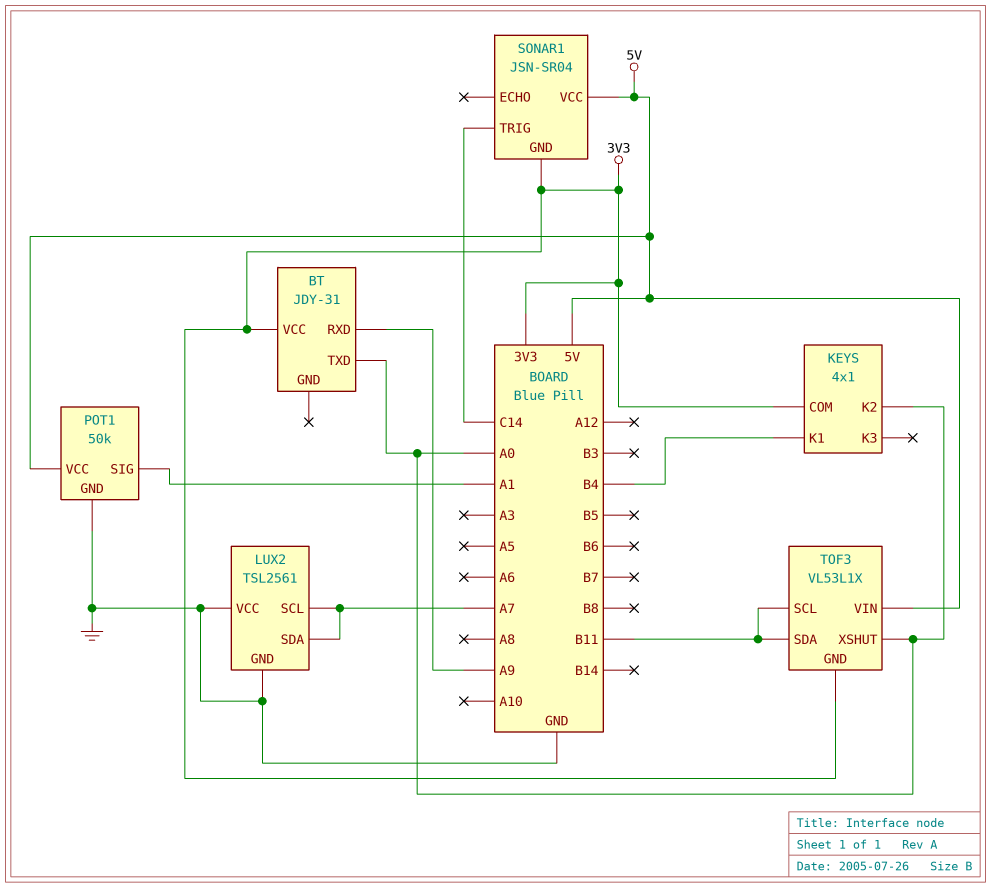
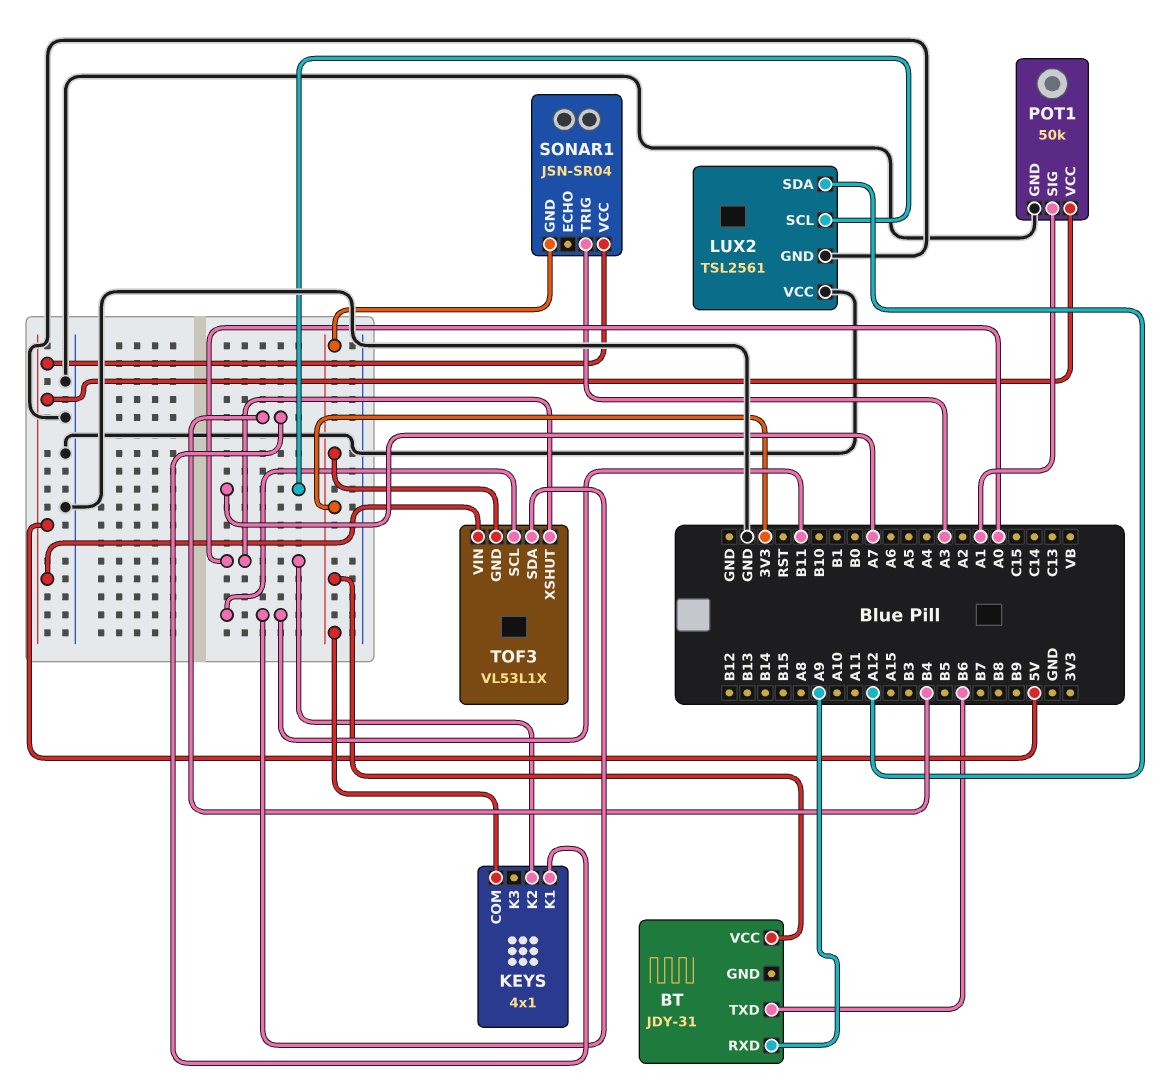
BT pin TXD: A0 -> B6
LUX2 pin SDA: A7 -> A12
SONAR1 pin TRIG: C14 -> A3

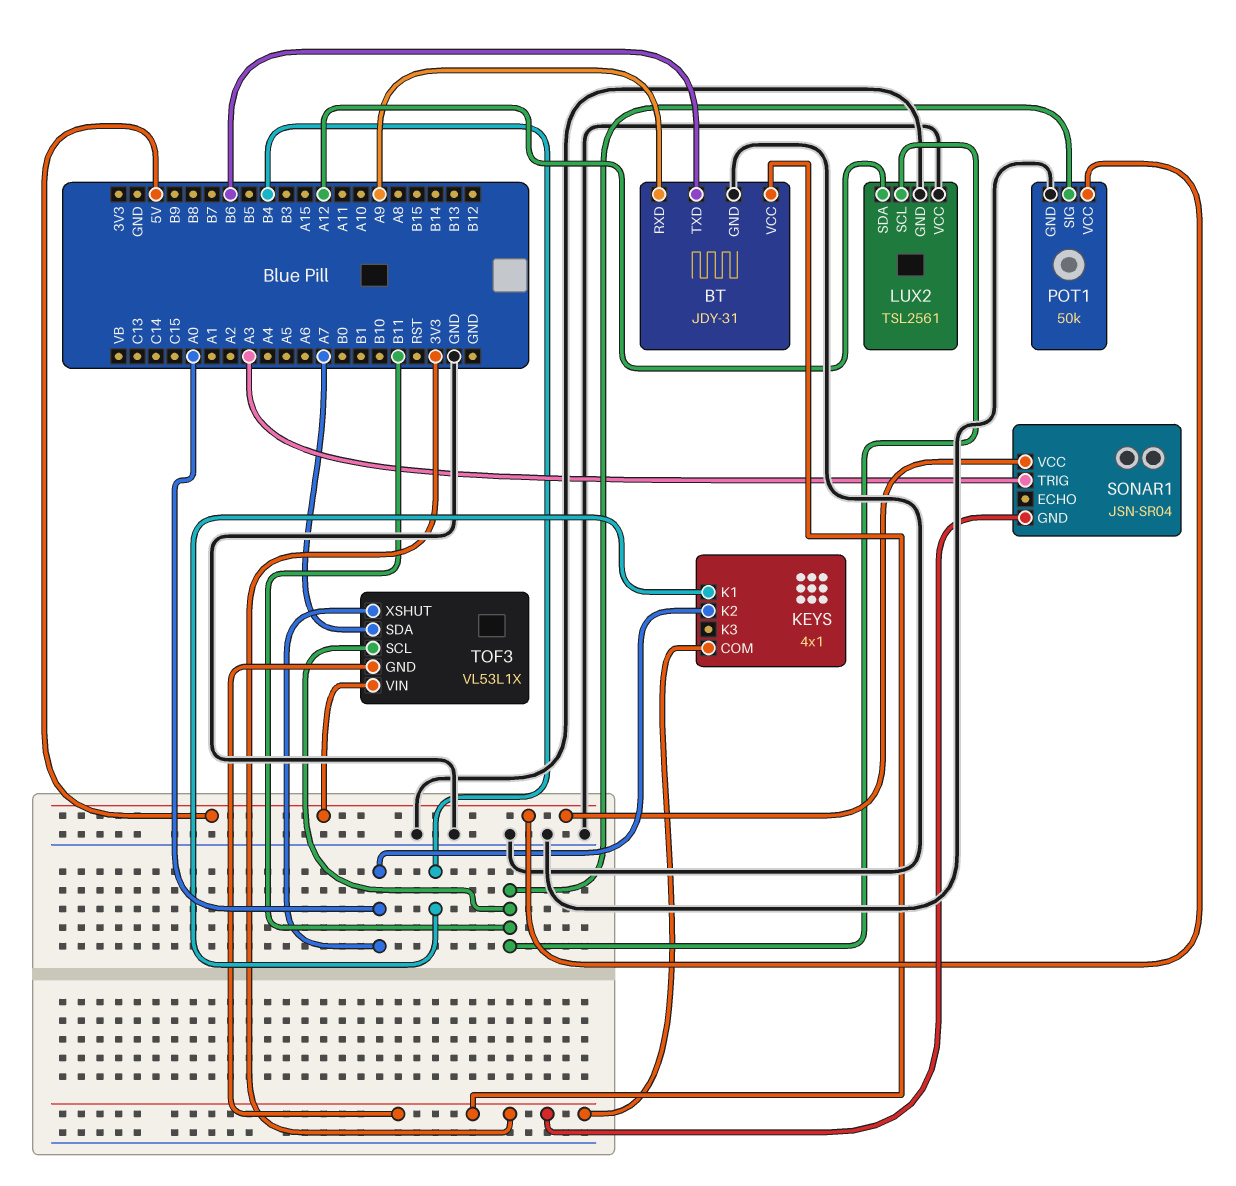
BT pin GND: none -> GND
LUX2 pin SCL: A7 -> B11
POT1 pin SIG: A1 -> B11
TOF3 pin SDA: B11 -> A7

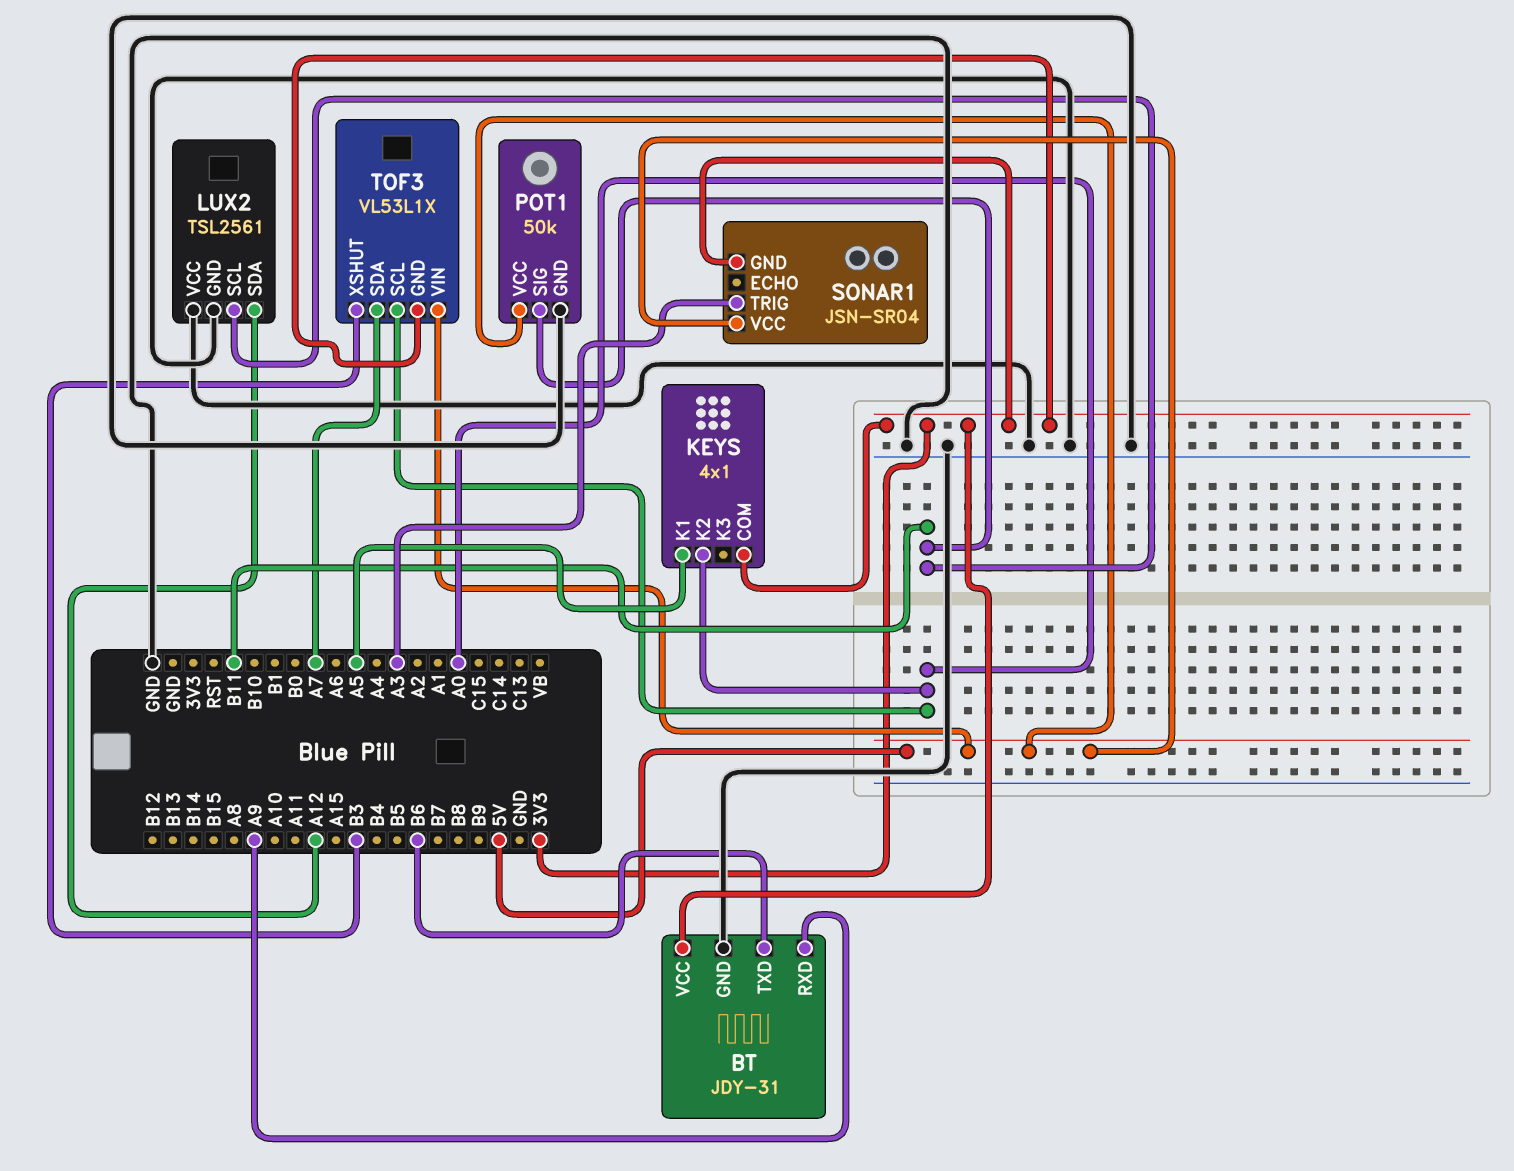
KEYS pin K1: B4 -> A5
TOF3 pin SCL: B11 -> A0
TOF3 pin XSHUT: A0 -> B3

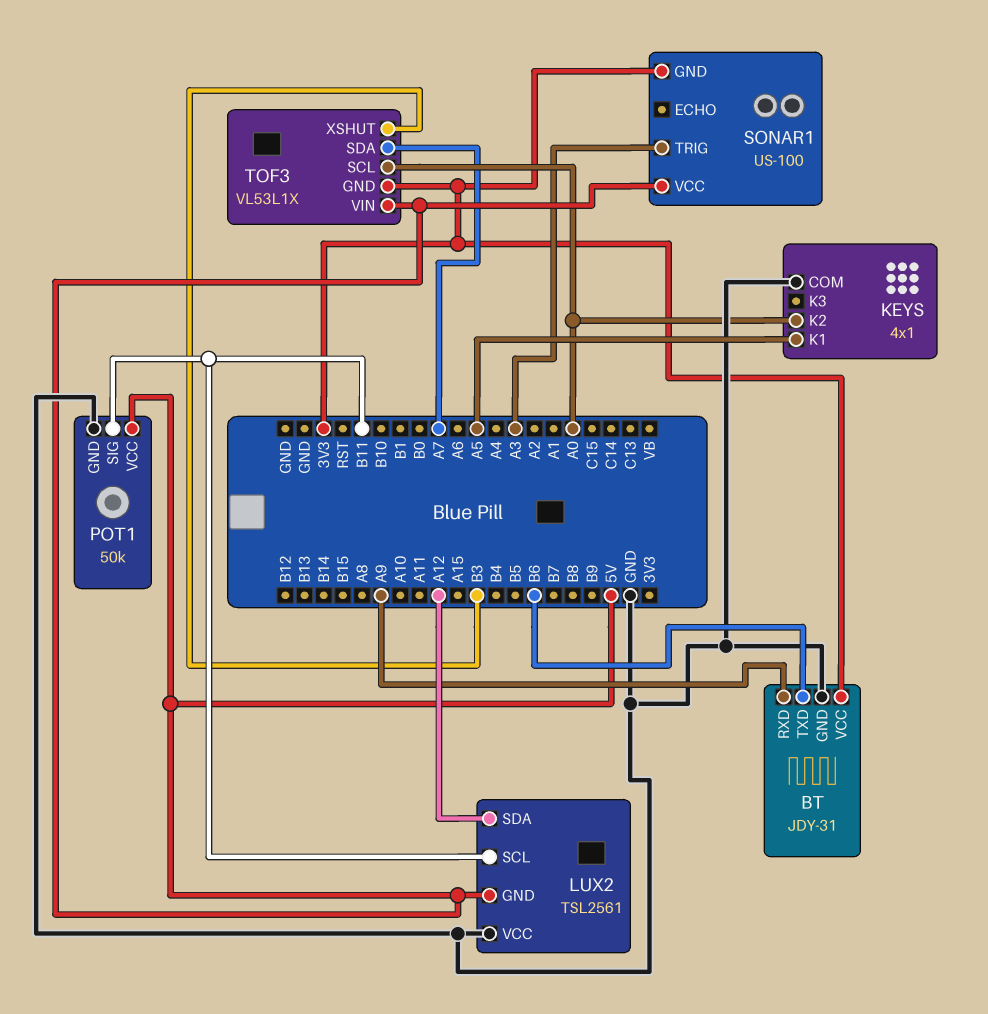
KEYS pin COM: 3V3 -> GND
LUX2 pin GND: GND -> 5V
SONAR1: JSN-SR04 -> US-100

